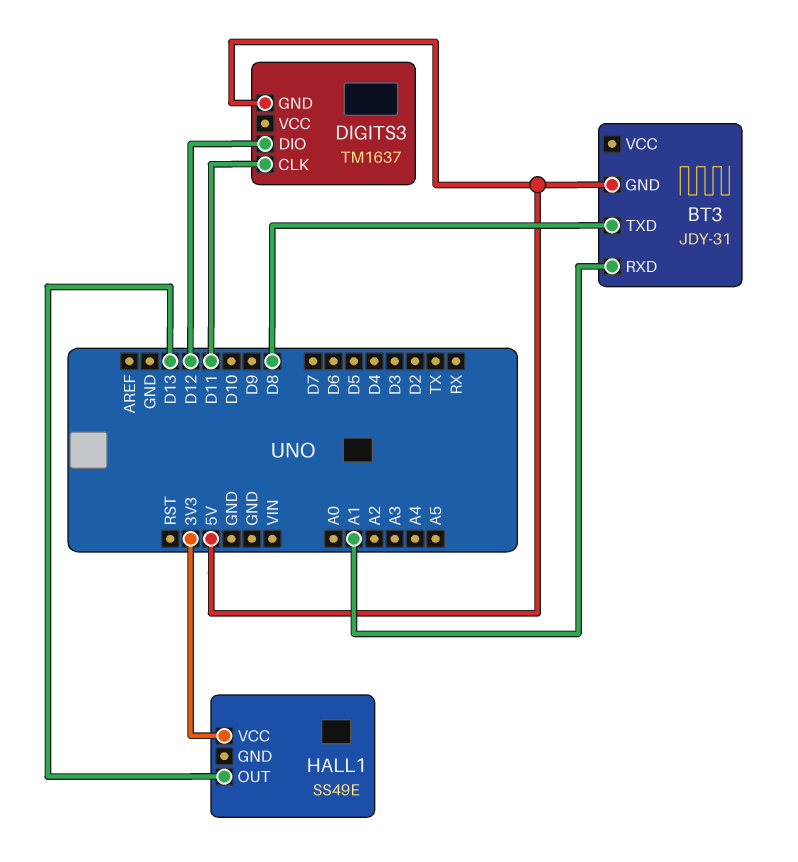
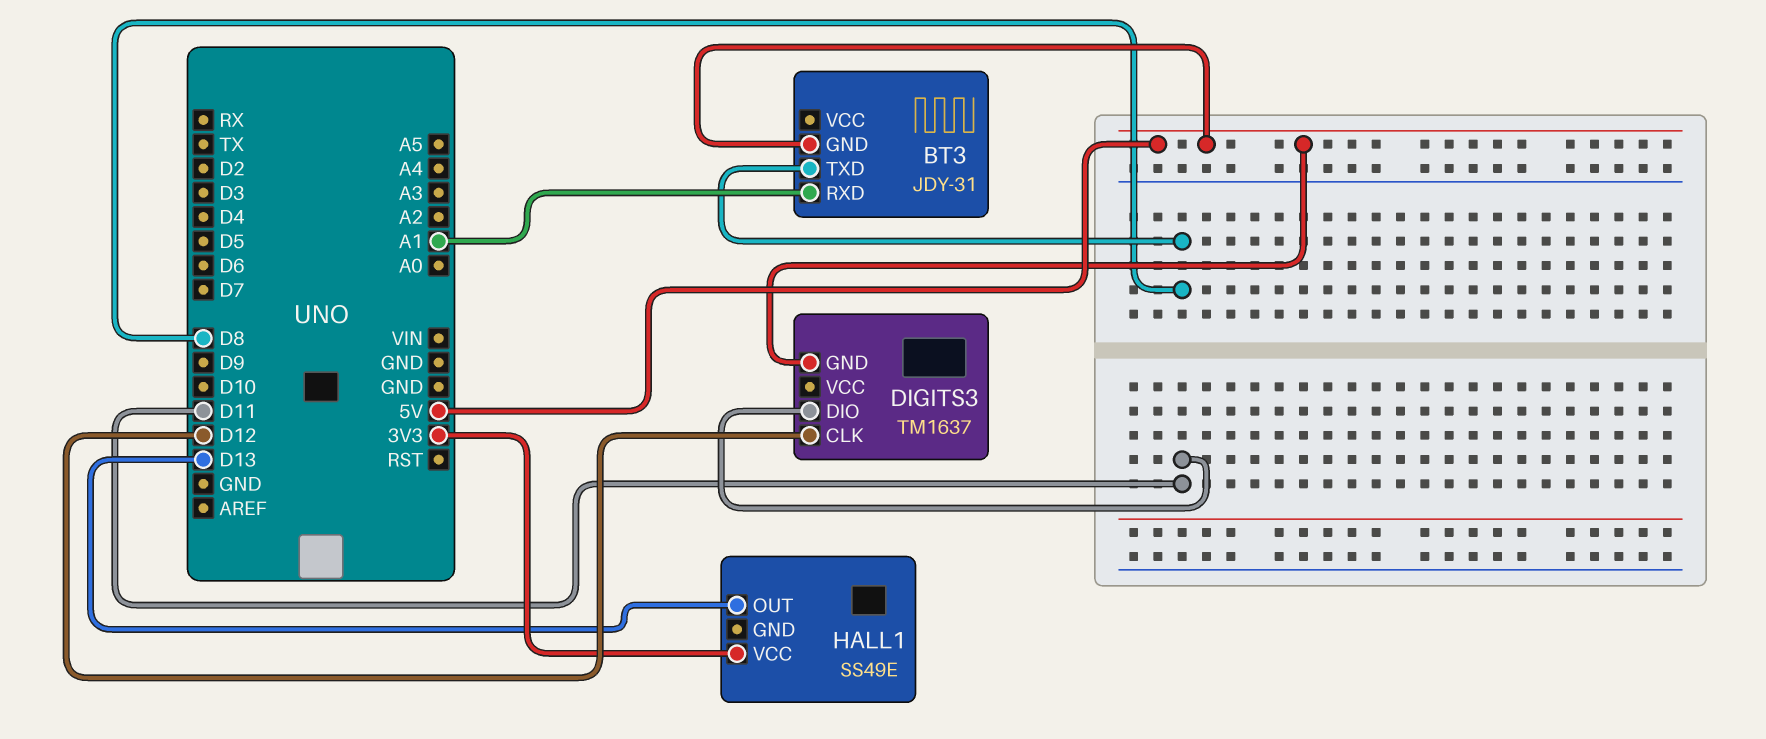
DIGITS3 pin CLK: D11 -> D12
DIGITS3 pin DIO: D12 -> D11

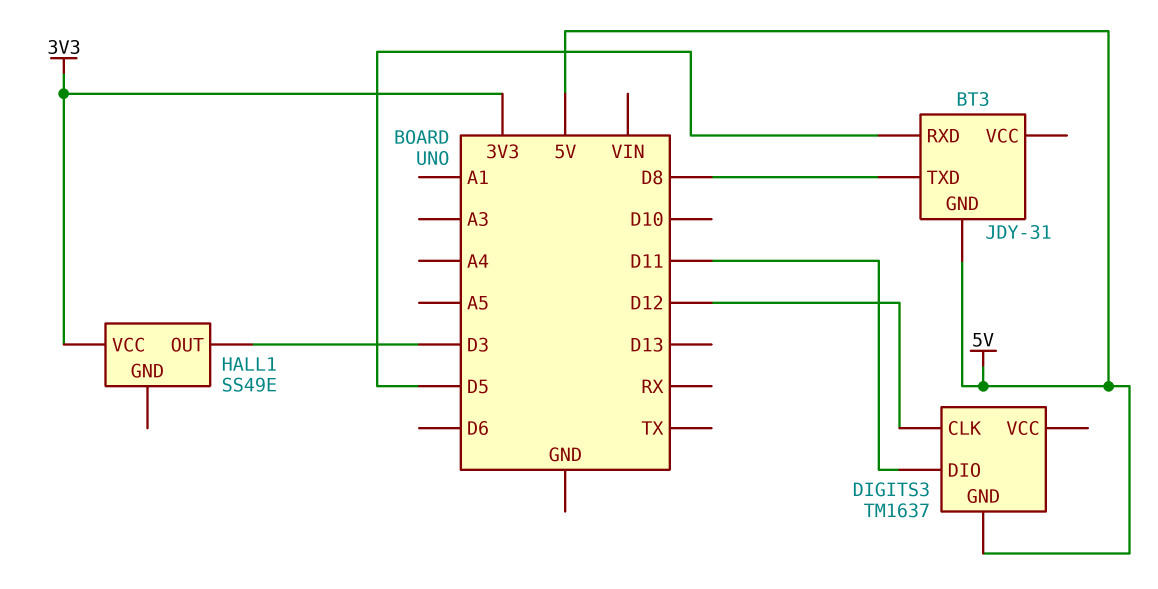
BT3 pin RXD: A1 -> D5
HALL1 pin OUT: D13 -> D3

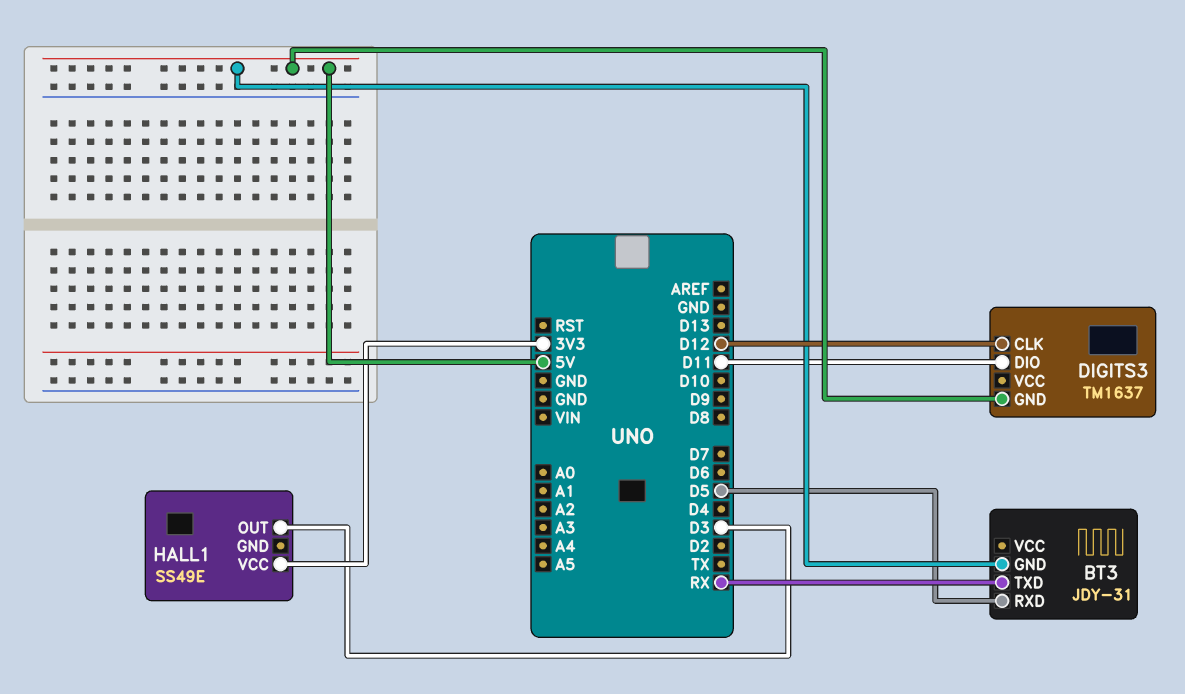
BT3 pin TXD: D8 -> RX

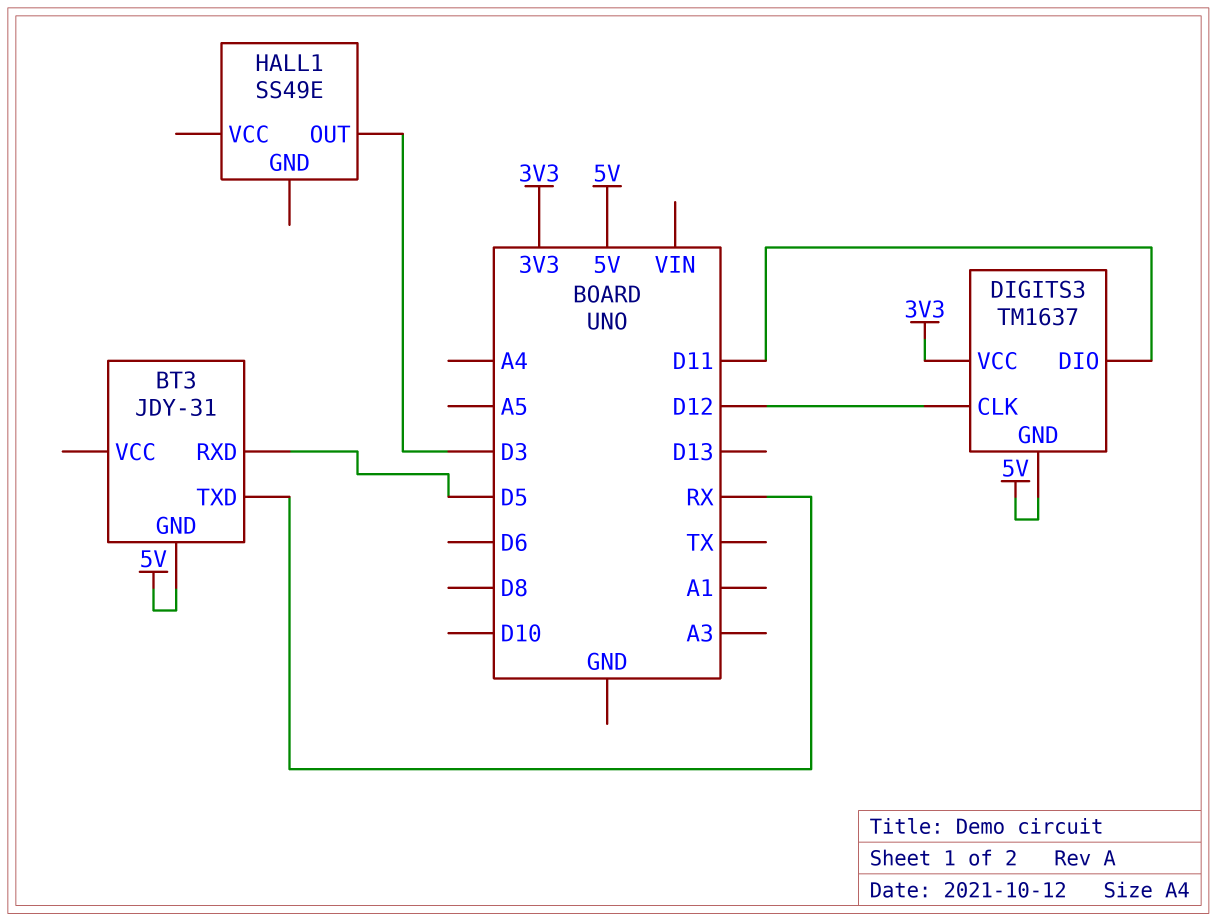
DIGITS3 pin VCC: none -> 3V3
HALL1 pin VCC: 3V3 -> none

